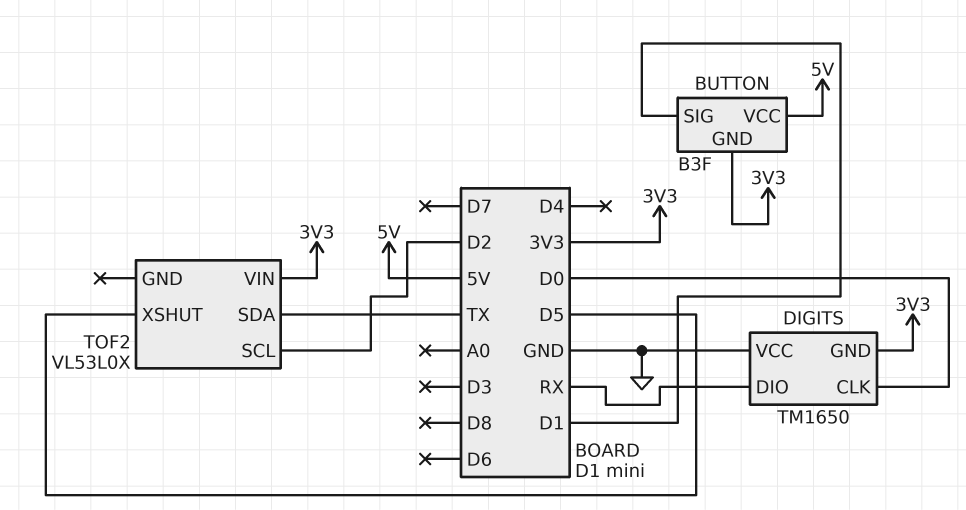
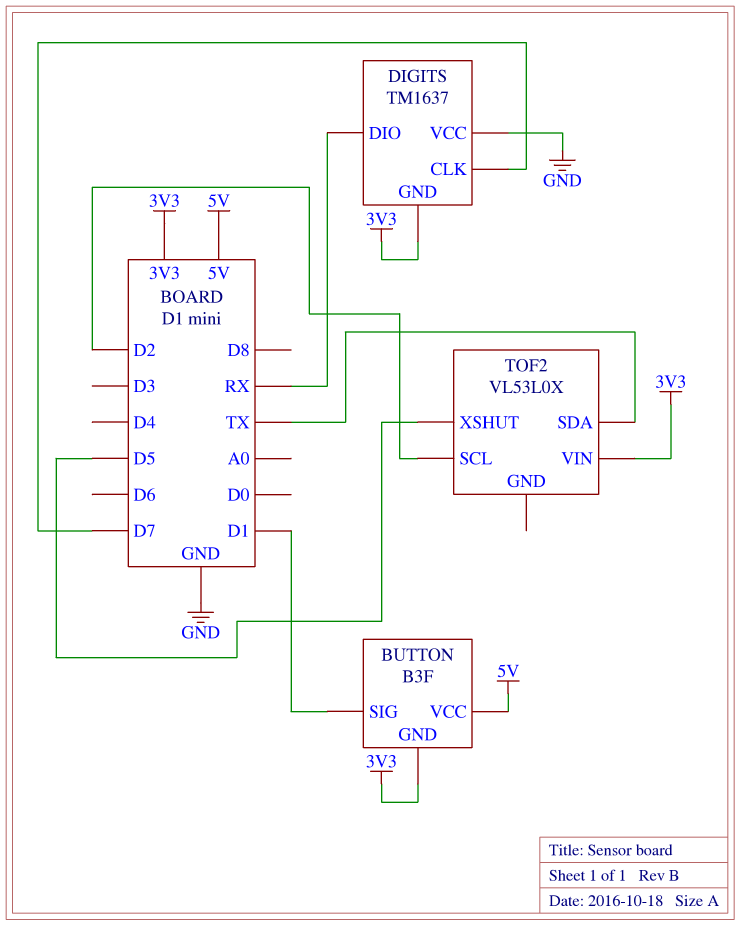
DIGITS: TM1650 -> TM1637
DIGITS pin CLK: D0 -> D7

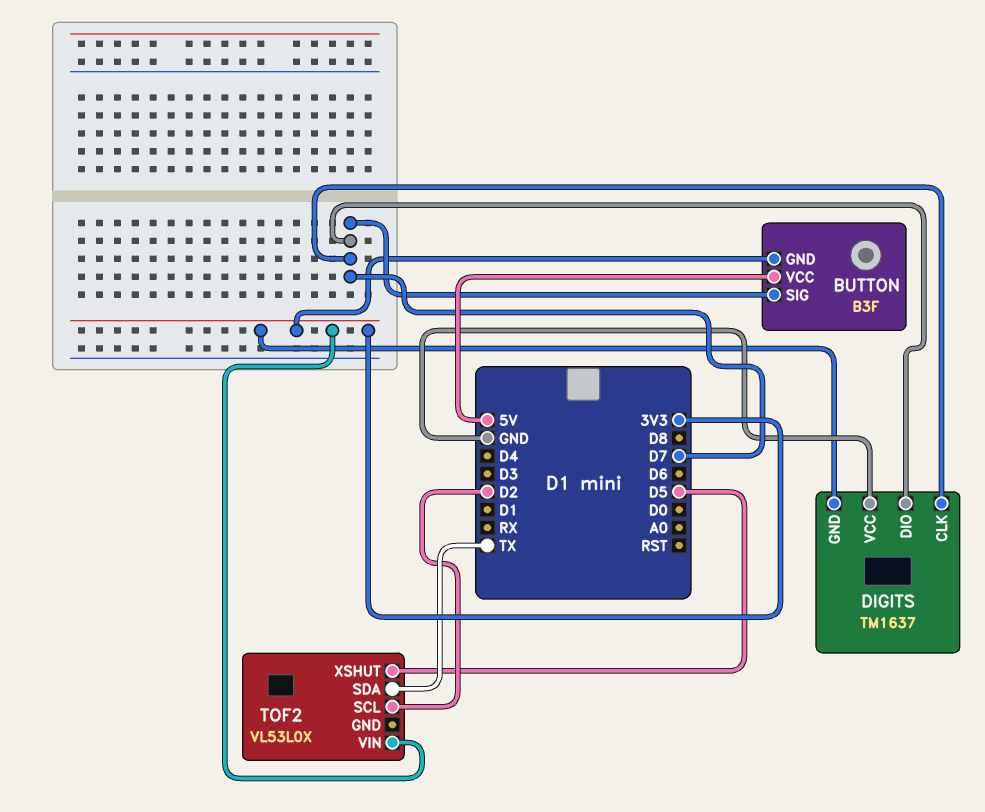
BUTTON pin SIG: D1 -> D7
DIGITS pin DIO: RX -> D7

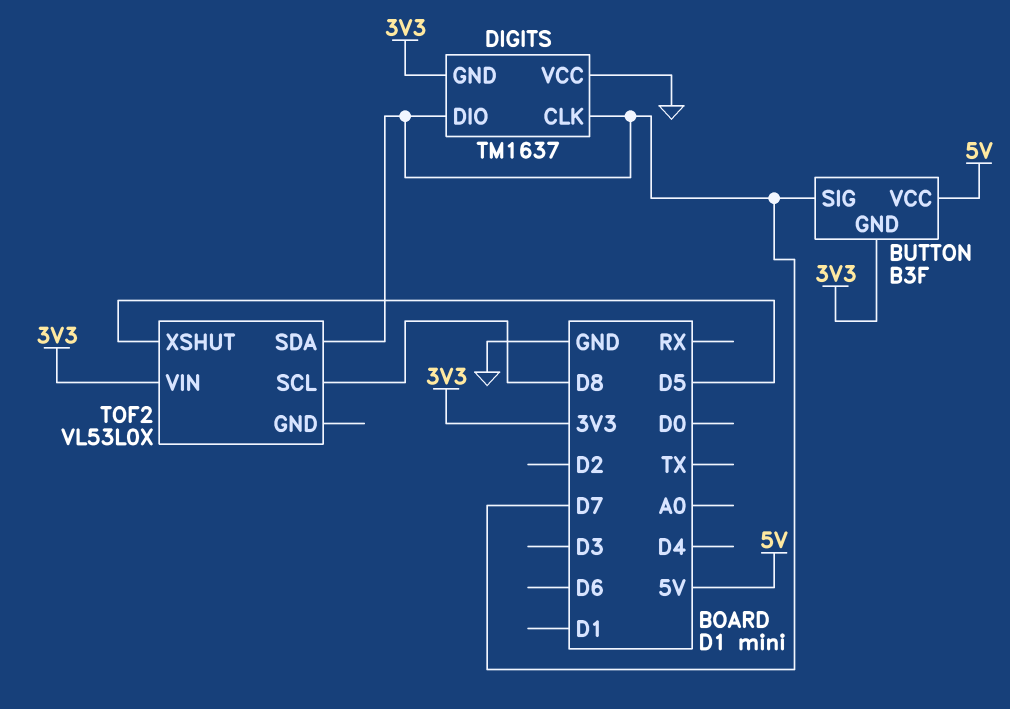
TOF2 pin SCL: D2 -> D8
TOF2 pin SDA: TX -> D7

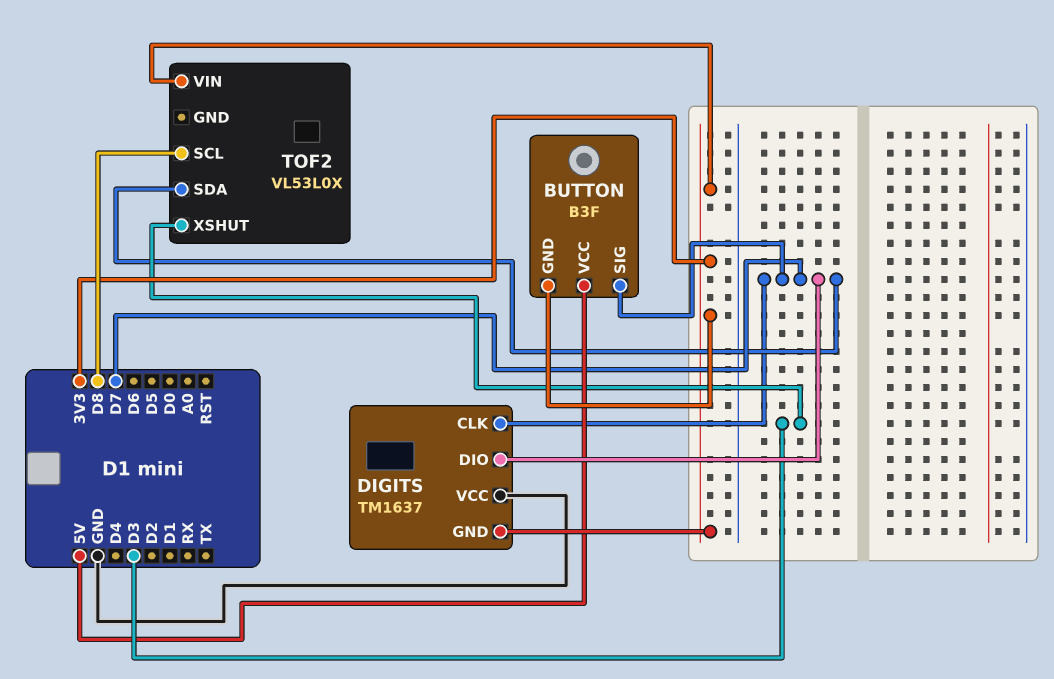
TOF2 pin XSHUT: D5 -> D3

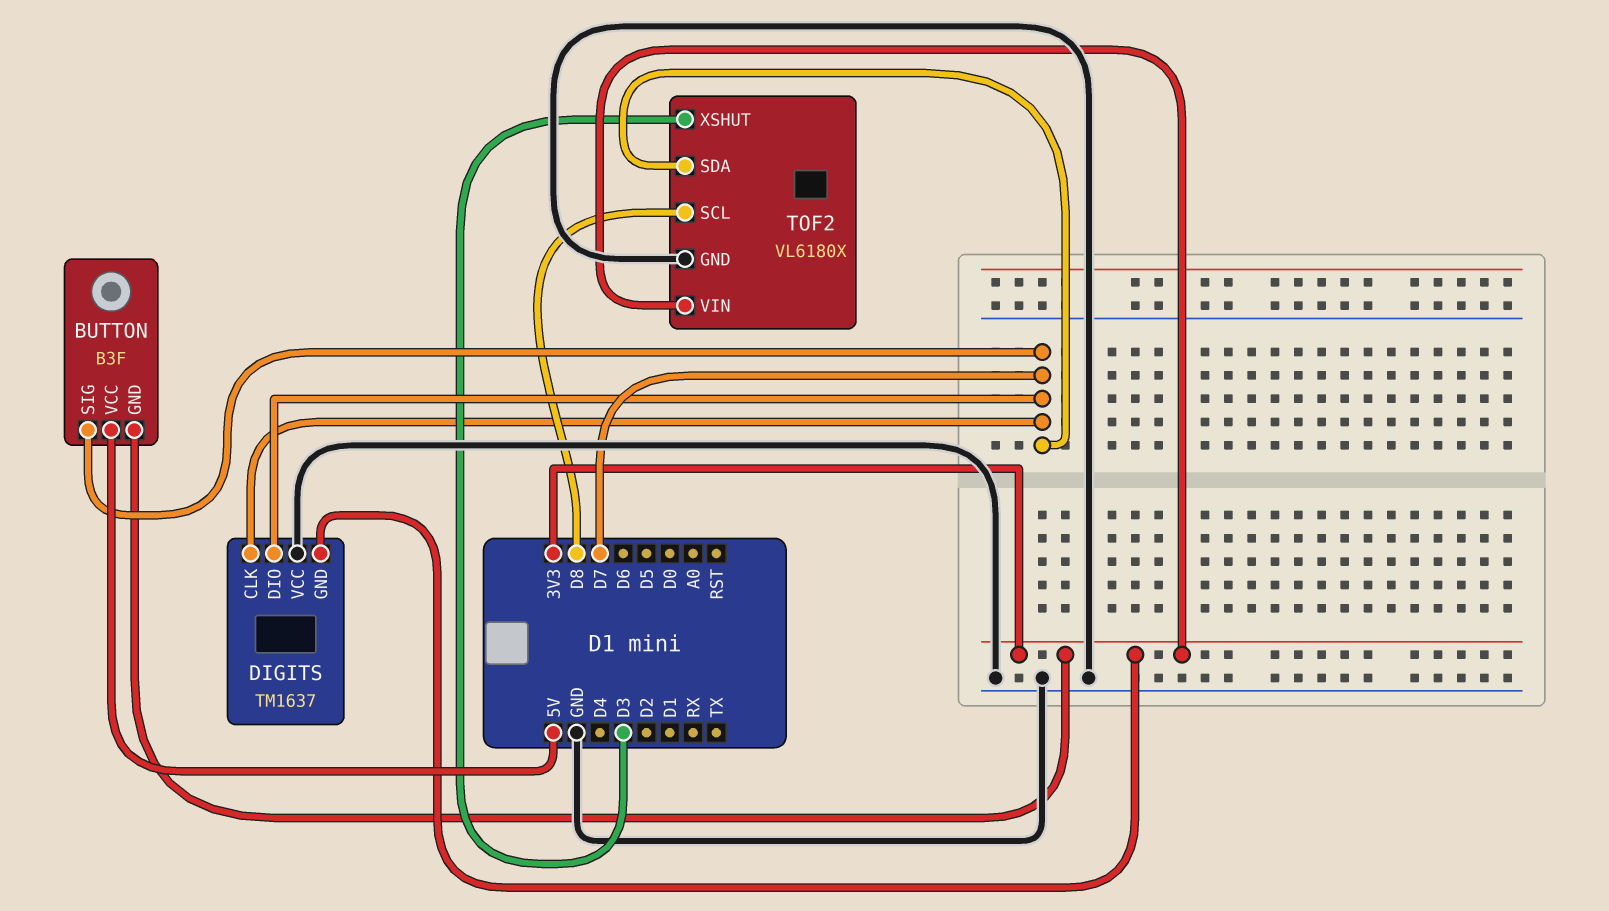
TOF2: VL53L0X -> VL6180X
TOF2 pin GND: none -> GND

